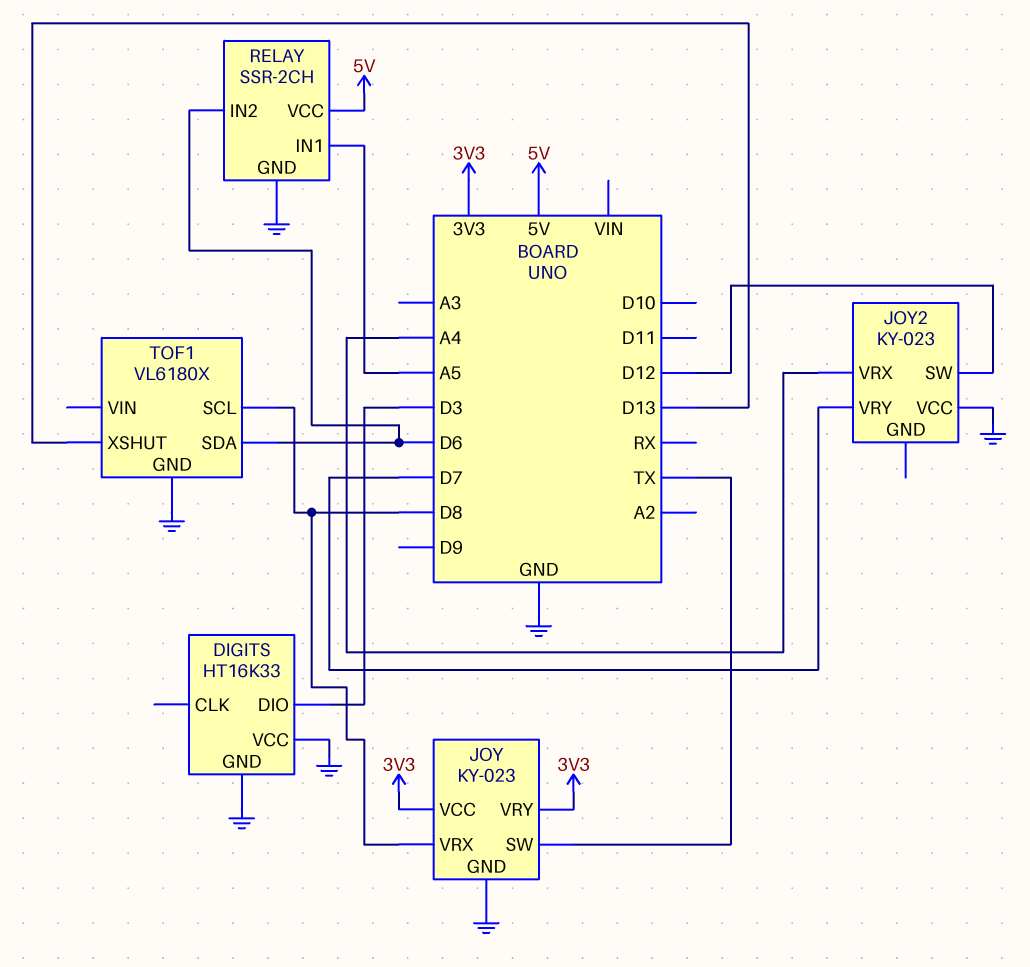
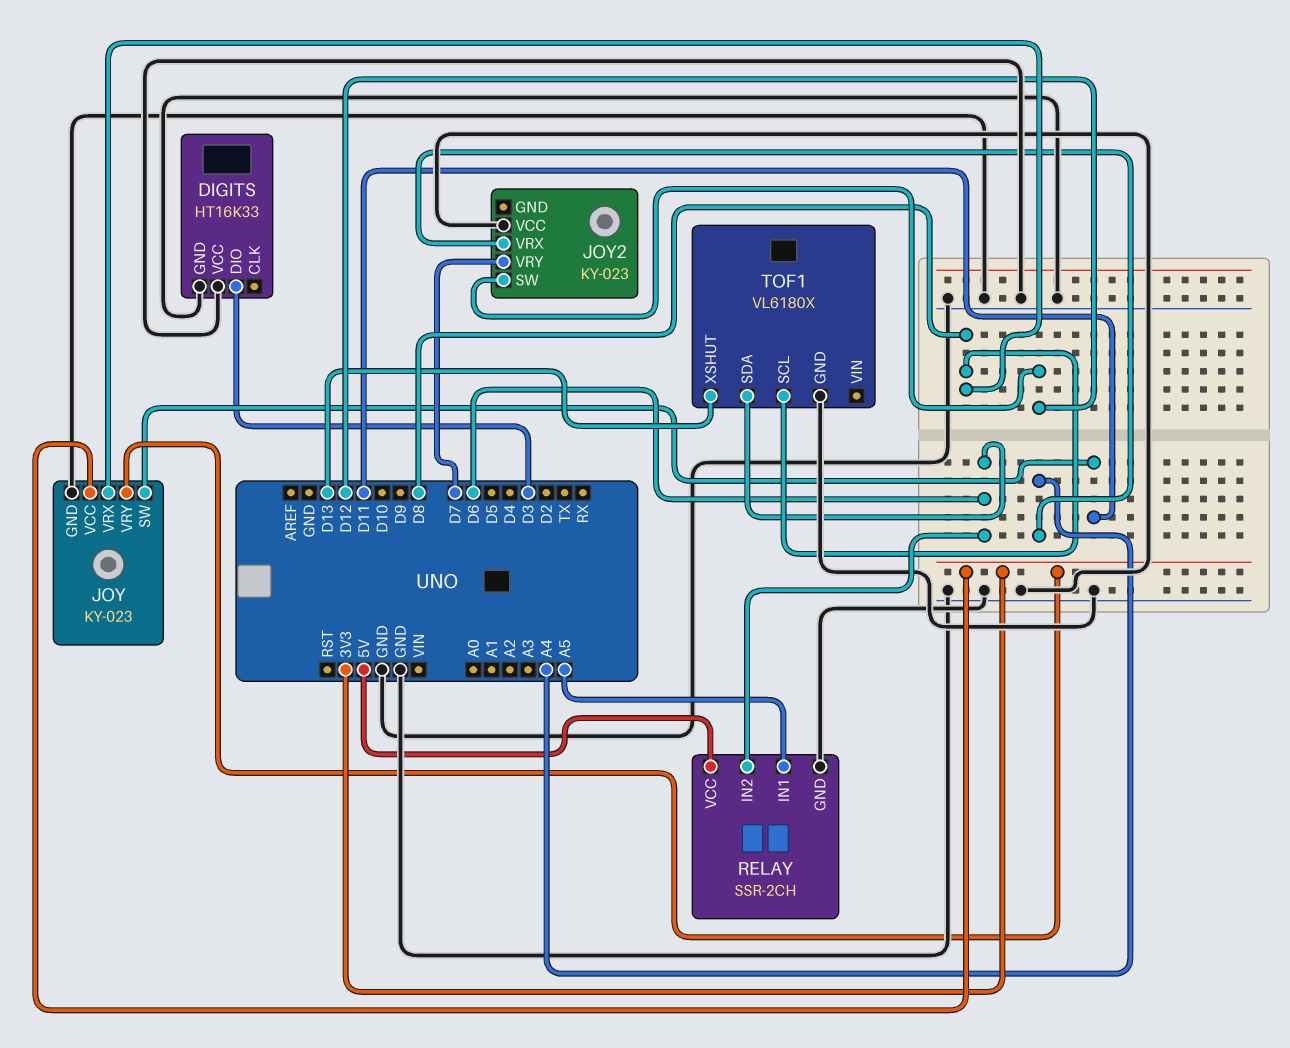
JOY pin SW: TX -> D11

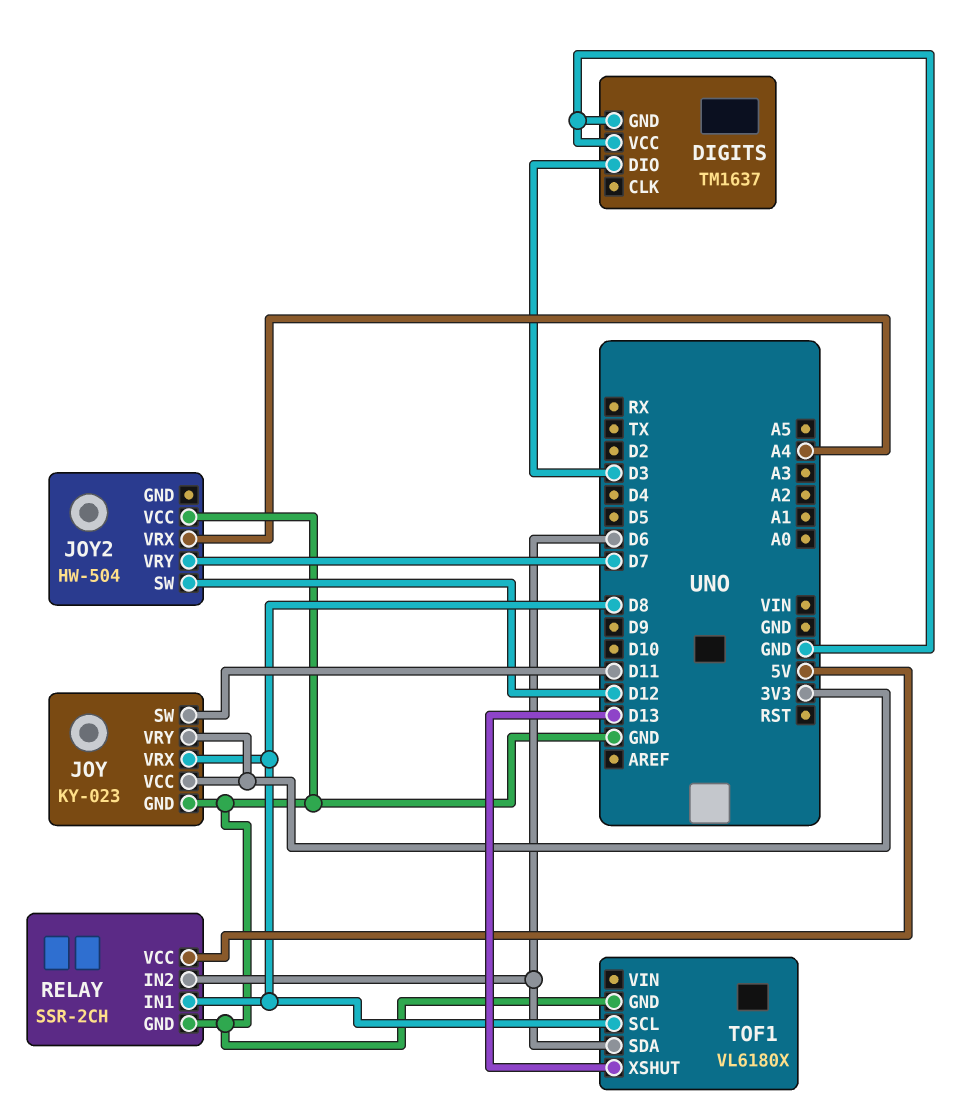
DIGITS: HT16K33 -> TM1637
JOY2: KY-023 -> HW-504
RELAY pin IN1: A5 -> D8

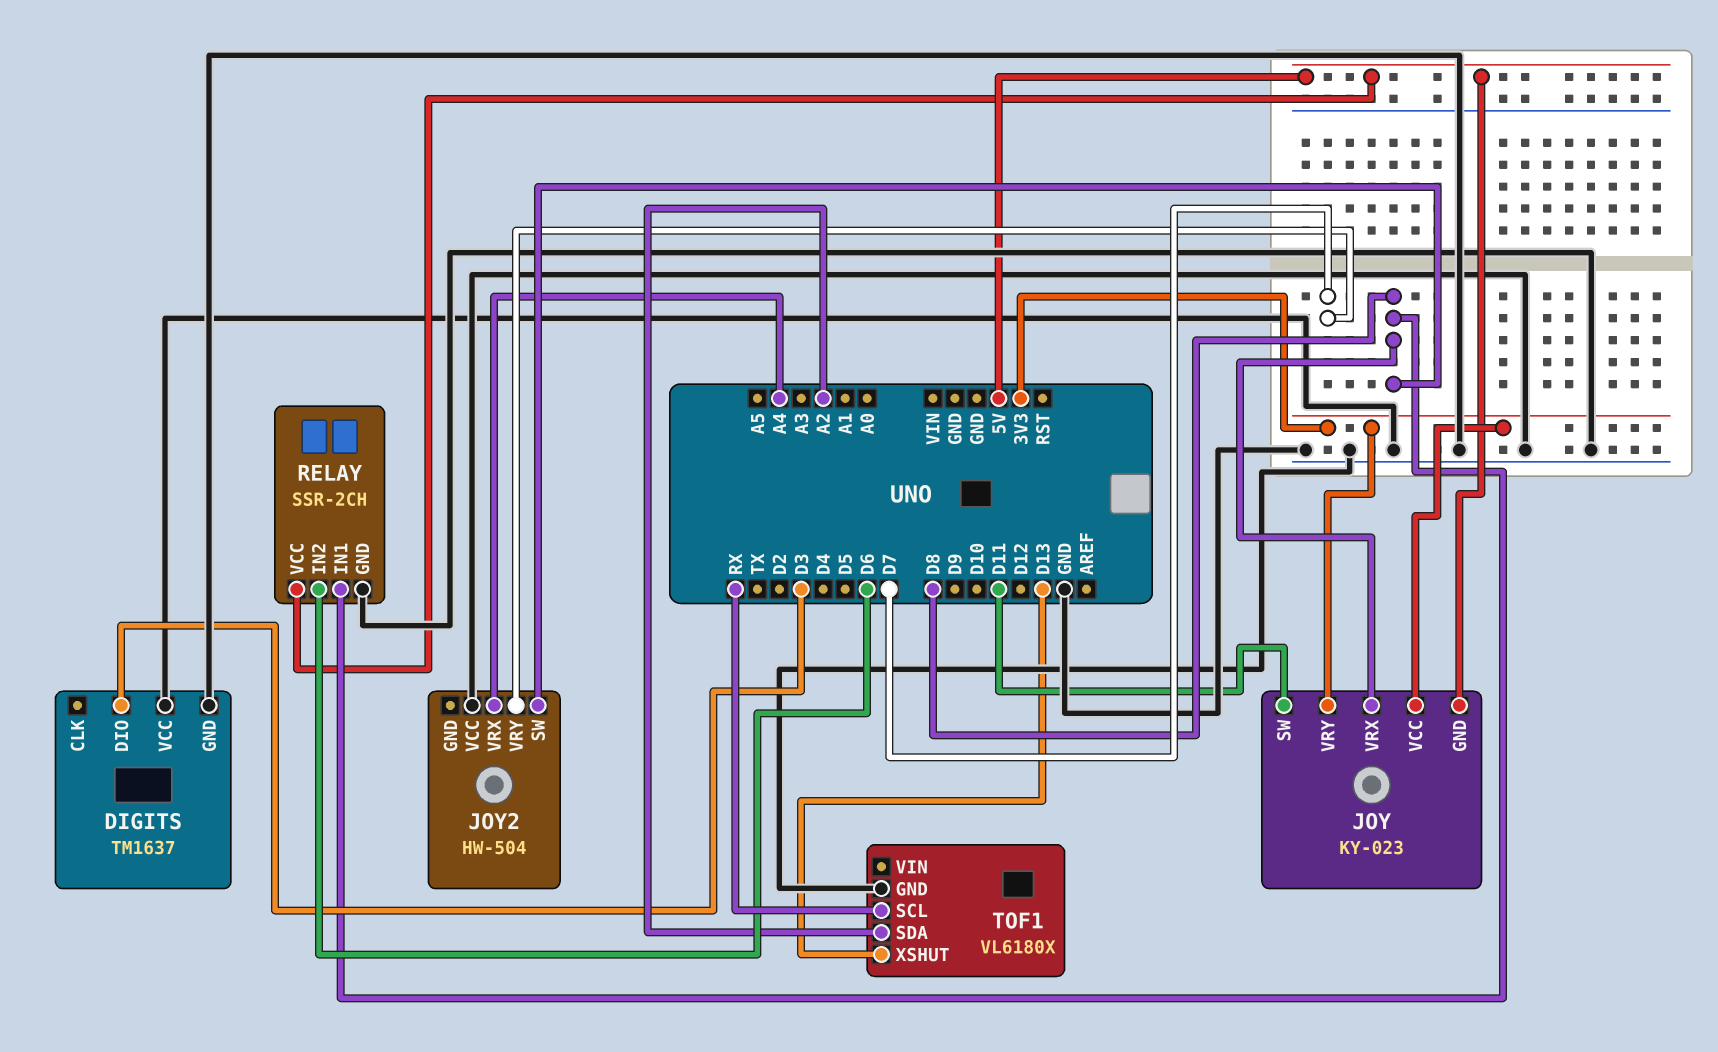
JOY pin GND: GND -> 5V
JOY2 pin SW: D12 -> D8
TOF1 pin SCL: D8 -> RX
TOF1 pin SDA: D6 -> A2

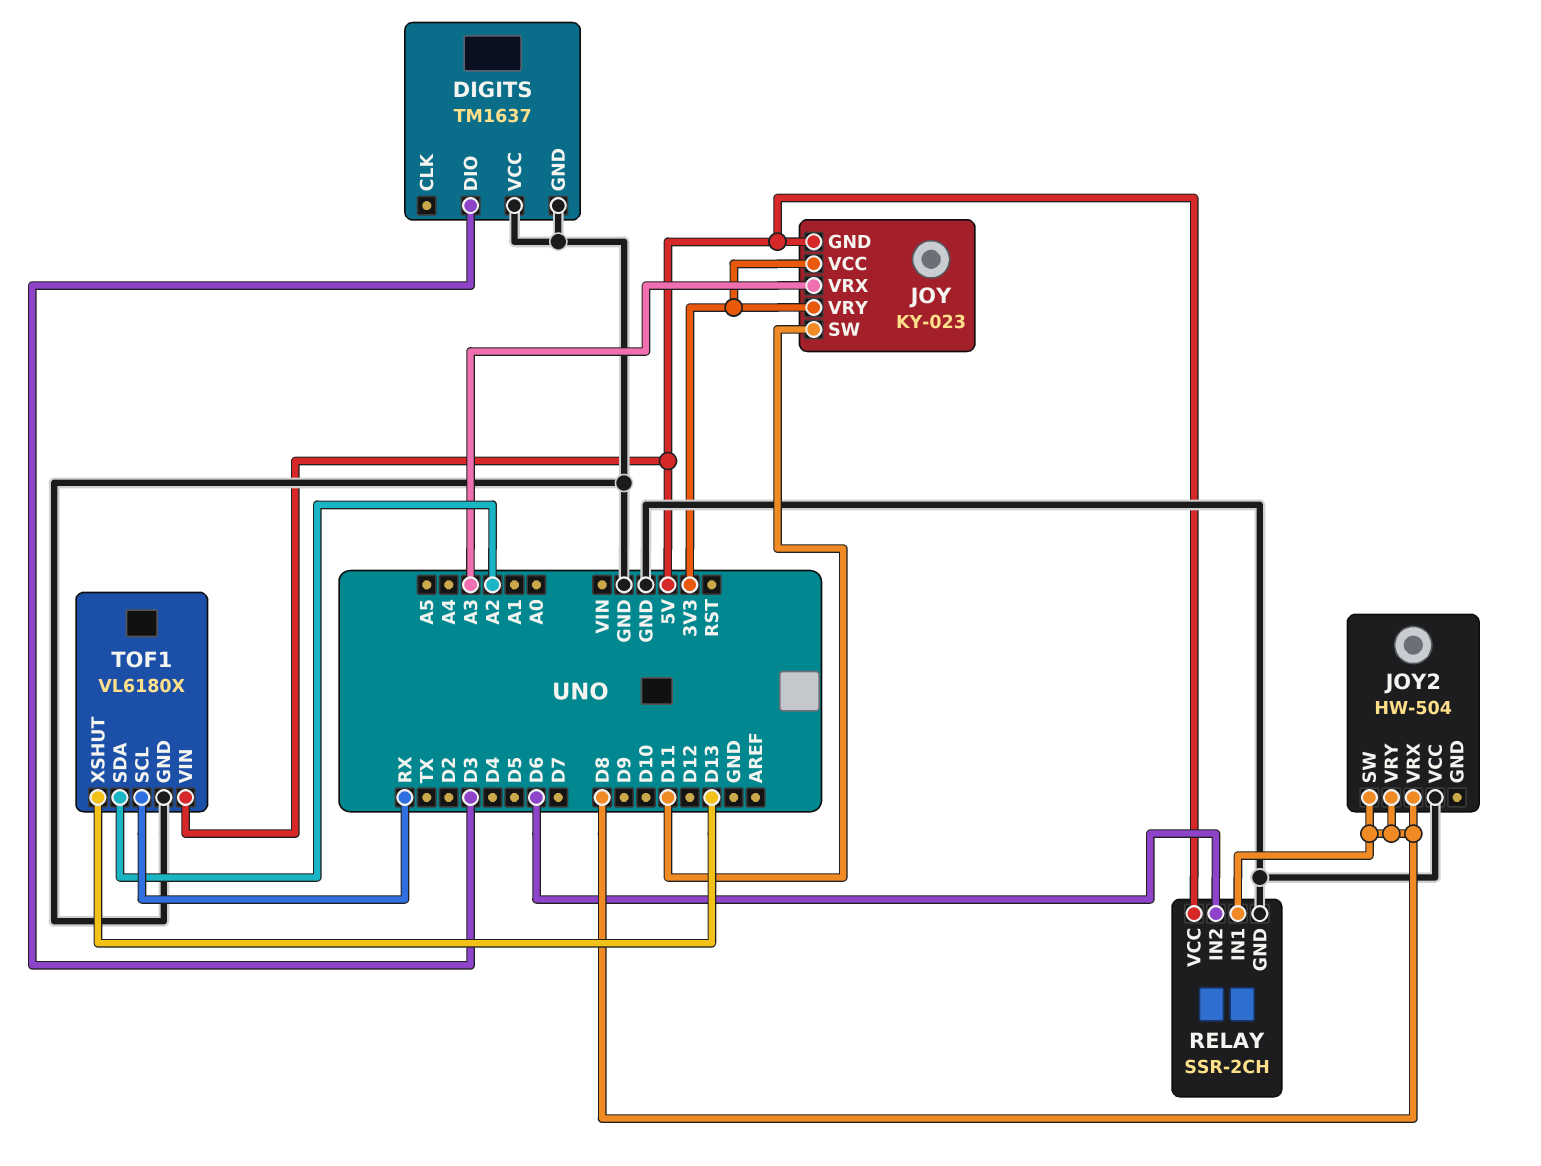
JOY pin VRX: D8 -> A3
JOY2 pin VRX: A4 -> D8
JOY2 pin VRY: D7 -> D8
TOF1 pin VIN: none -> 5V

